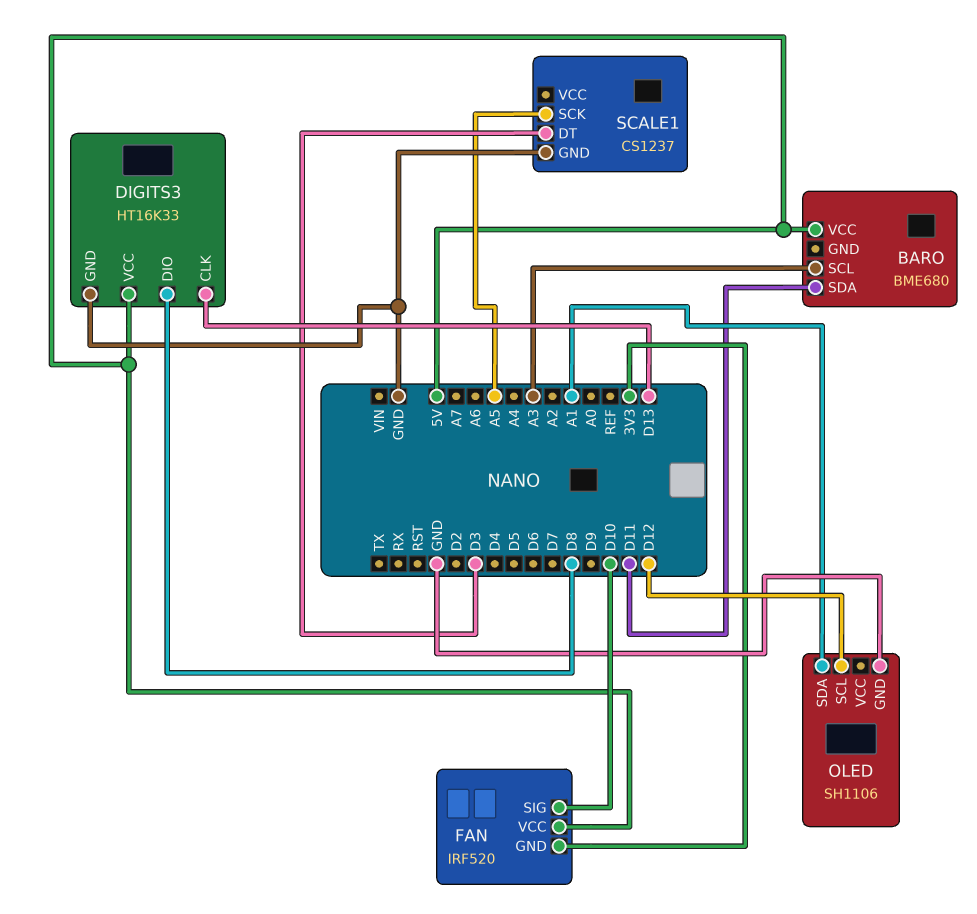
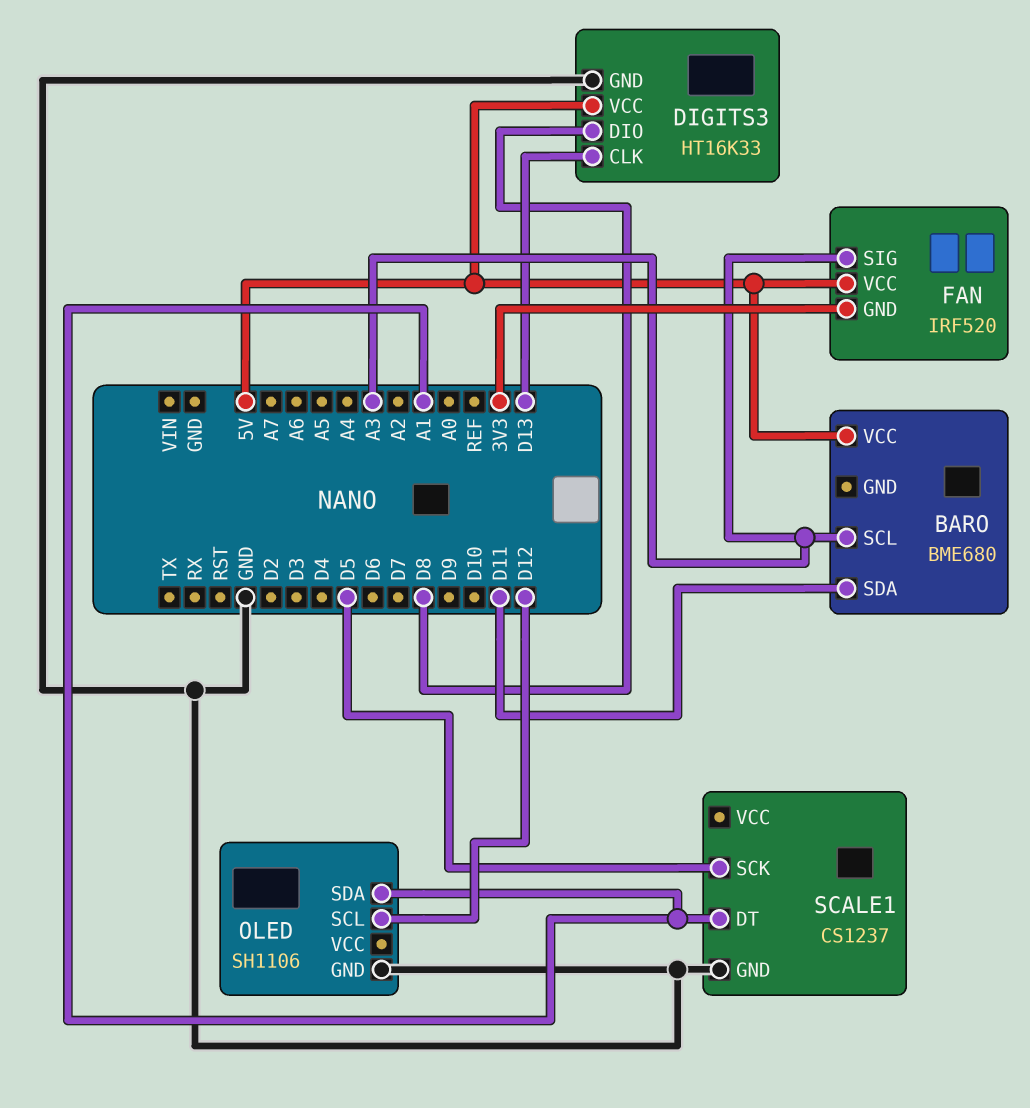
FAN pin SIG: D10 -> A3
SCALE1 pin DT: D3 -> A1
SCALE1 pin SCK: A5 -> D5

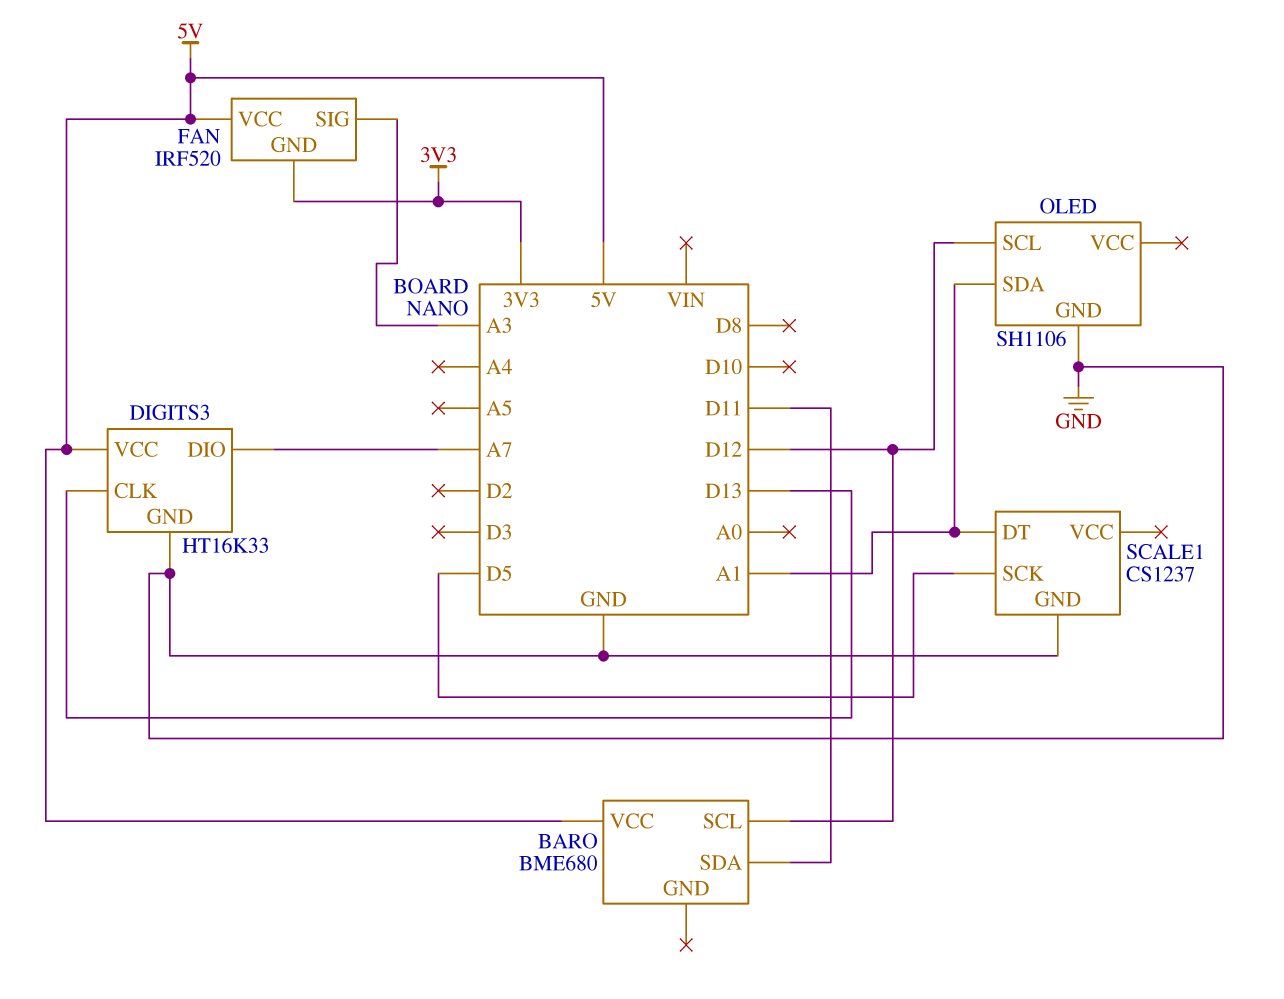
BARO pin SCL: A3 -> D12
DIGITS3 pin DIO: D8 -> A7

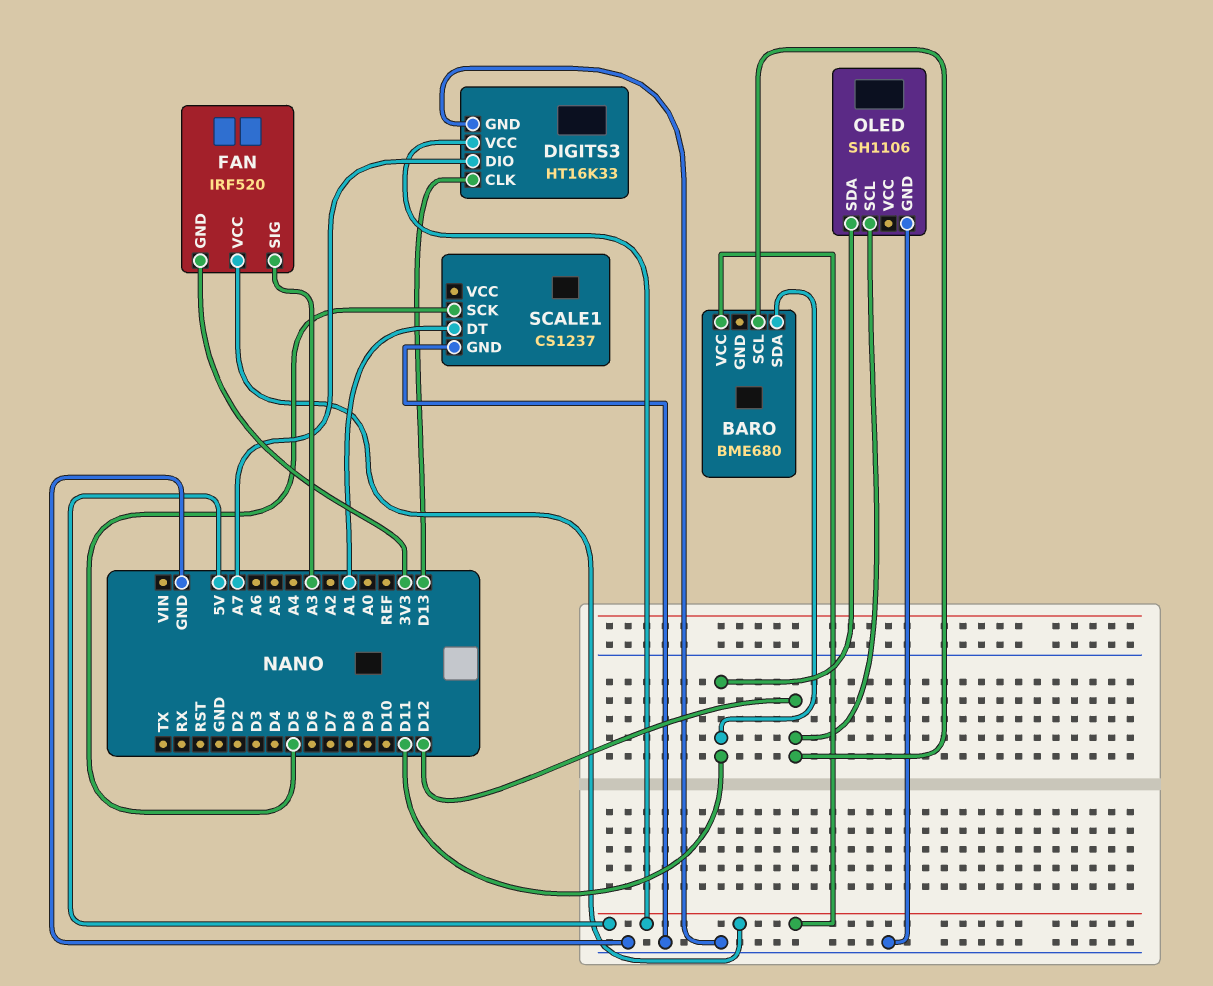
OLED pin SDA: A1 -> D11

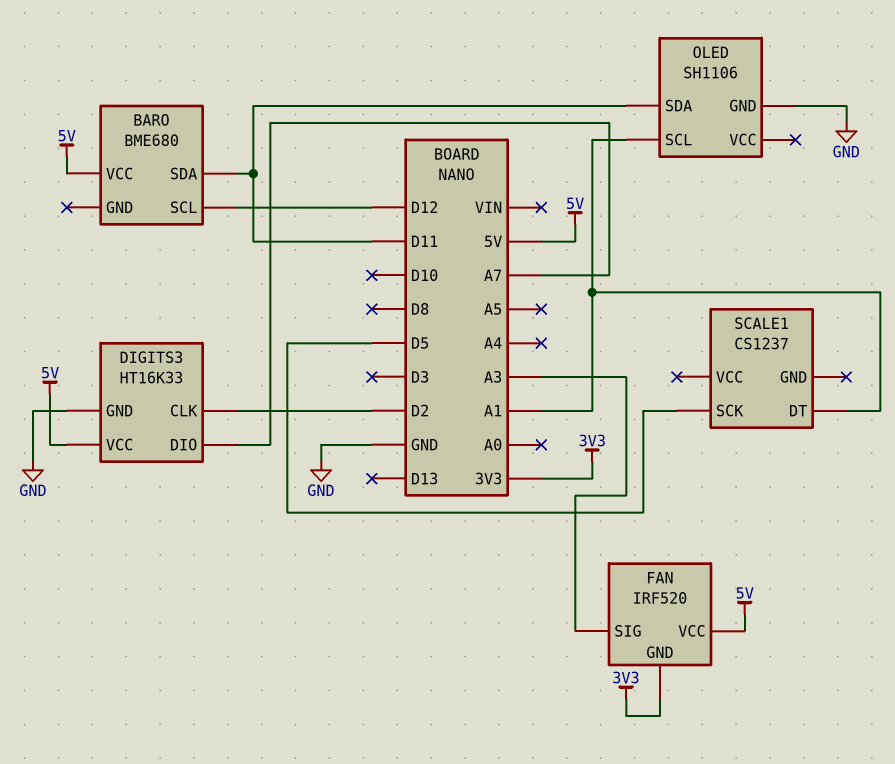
DIGITS3 pin CLK: D13 -> D2
OLED pin SCL: D12 -> A1
SCALE1 pin GND: GND -> none

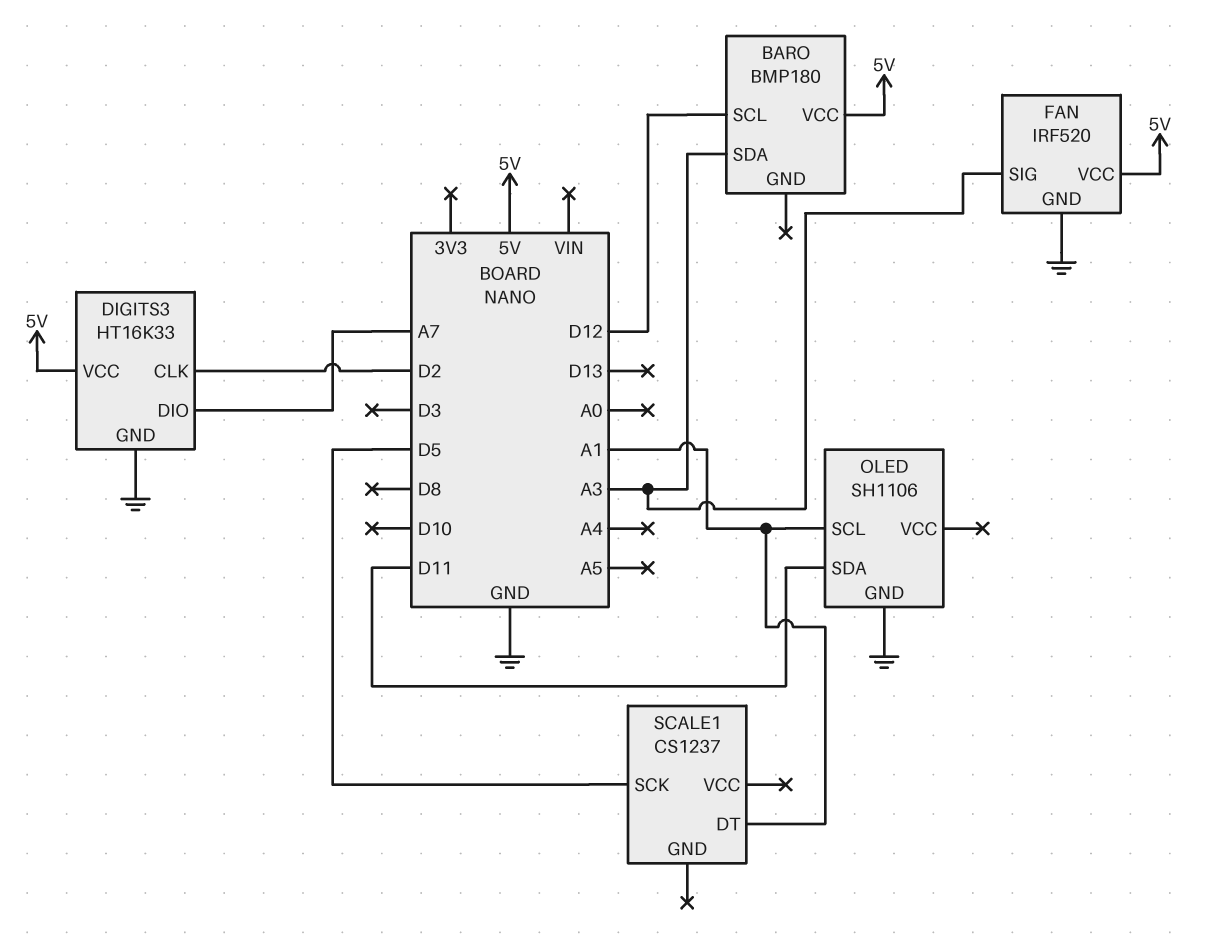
BARO: BME680 -> BMP180
BARO pin SDA: D11 -> A3
FAN pin GND: 3V3 -> GND

